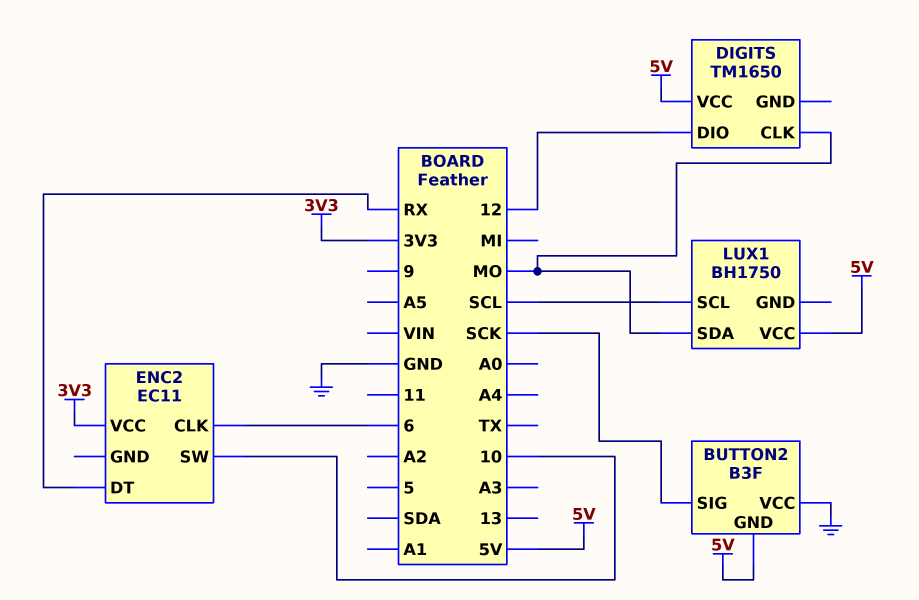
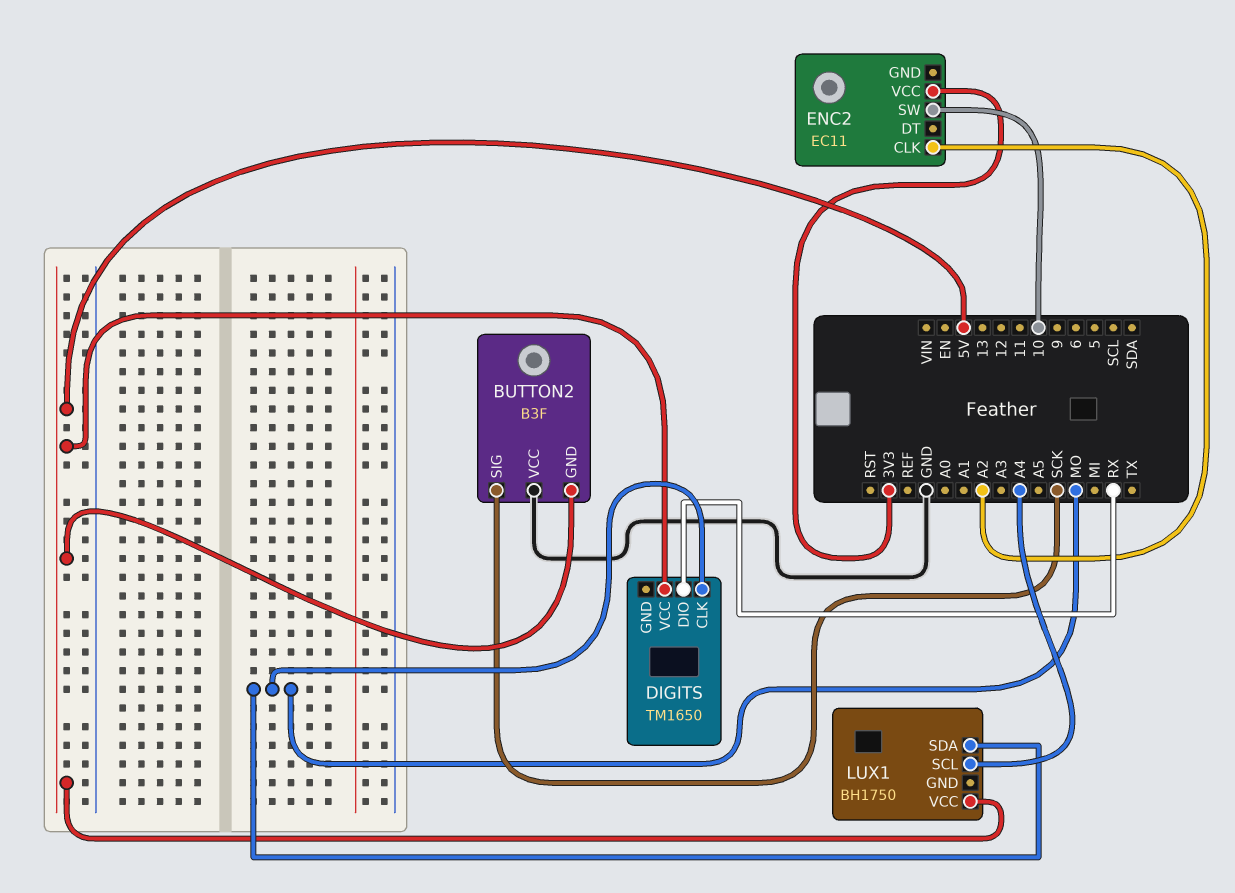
DIGITS pin DIO: 12 -> RX
ENC2 pin CLK: 6 -> A2
ENC2 pin DT: RX -> none
LUX1 pin SCL: SCL -> A4

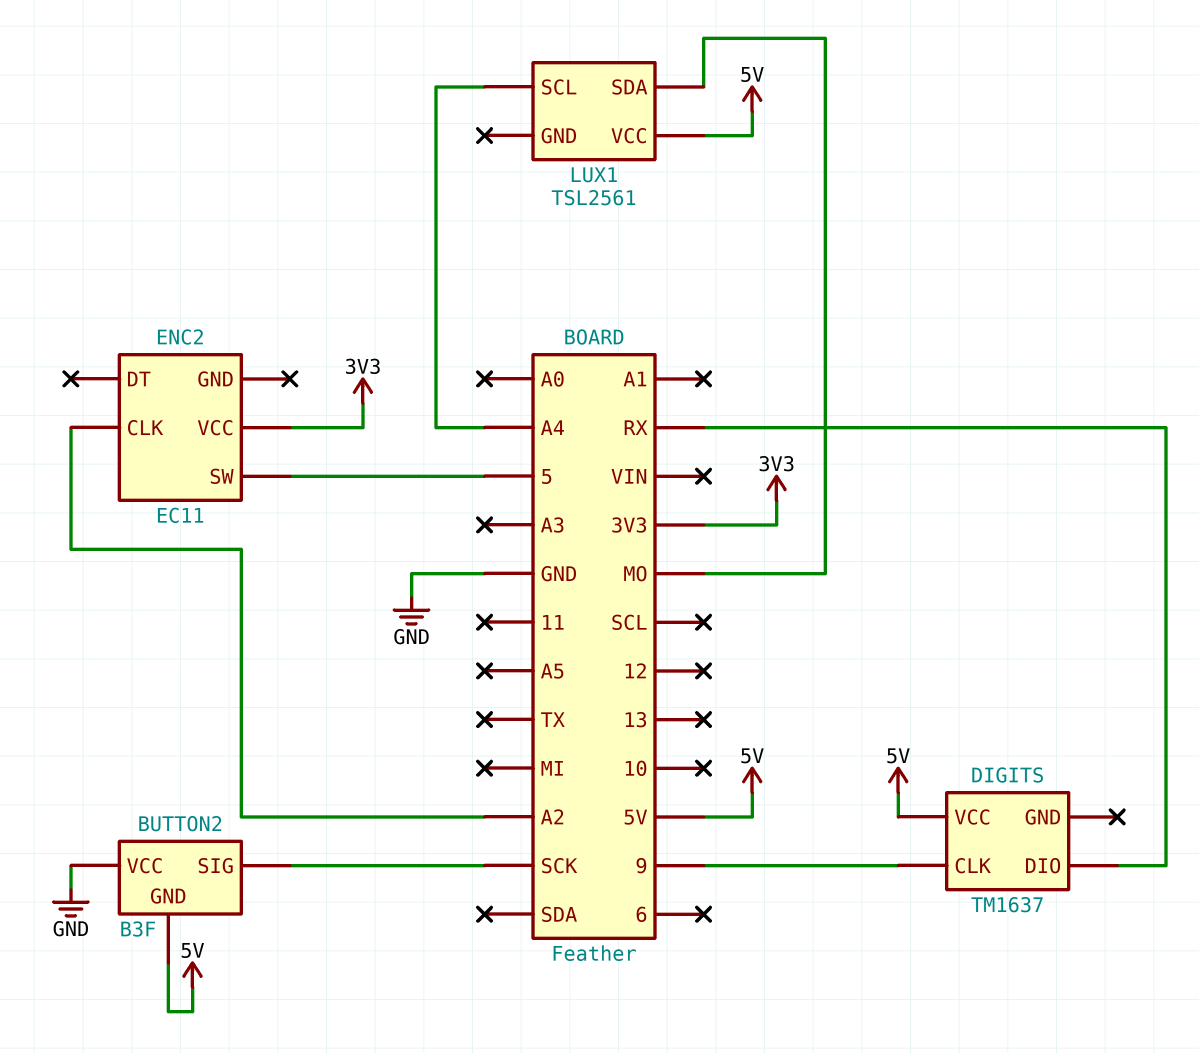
DIGITS: TM1650 -> TM1637
DIGITS pin CLK: MO -> 9
ENC2 pin SW: 10 -> 5
LUX1: BH1750 -> TSL2561

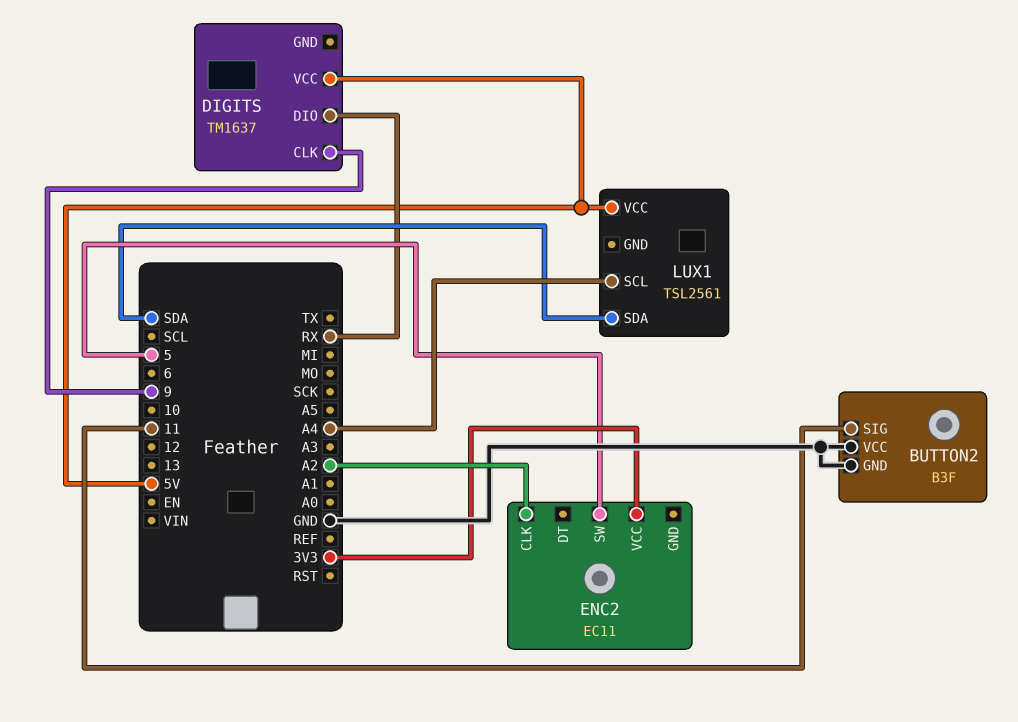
BUTTON2 pin GND: 5V -> GND
BUTTON2 pin SIG: SCK -> 11
LUX1 pin SDA: MO -> SDA

